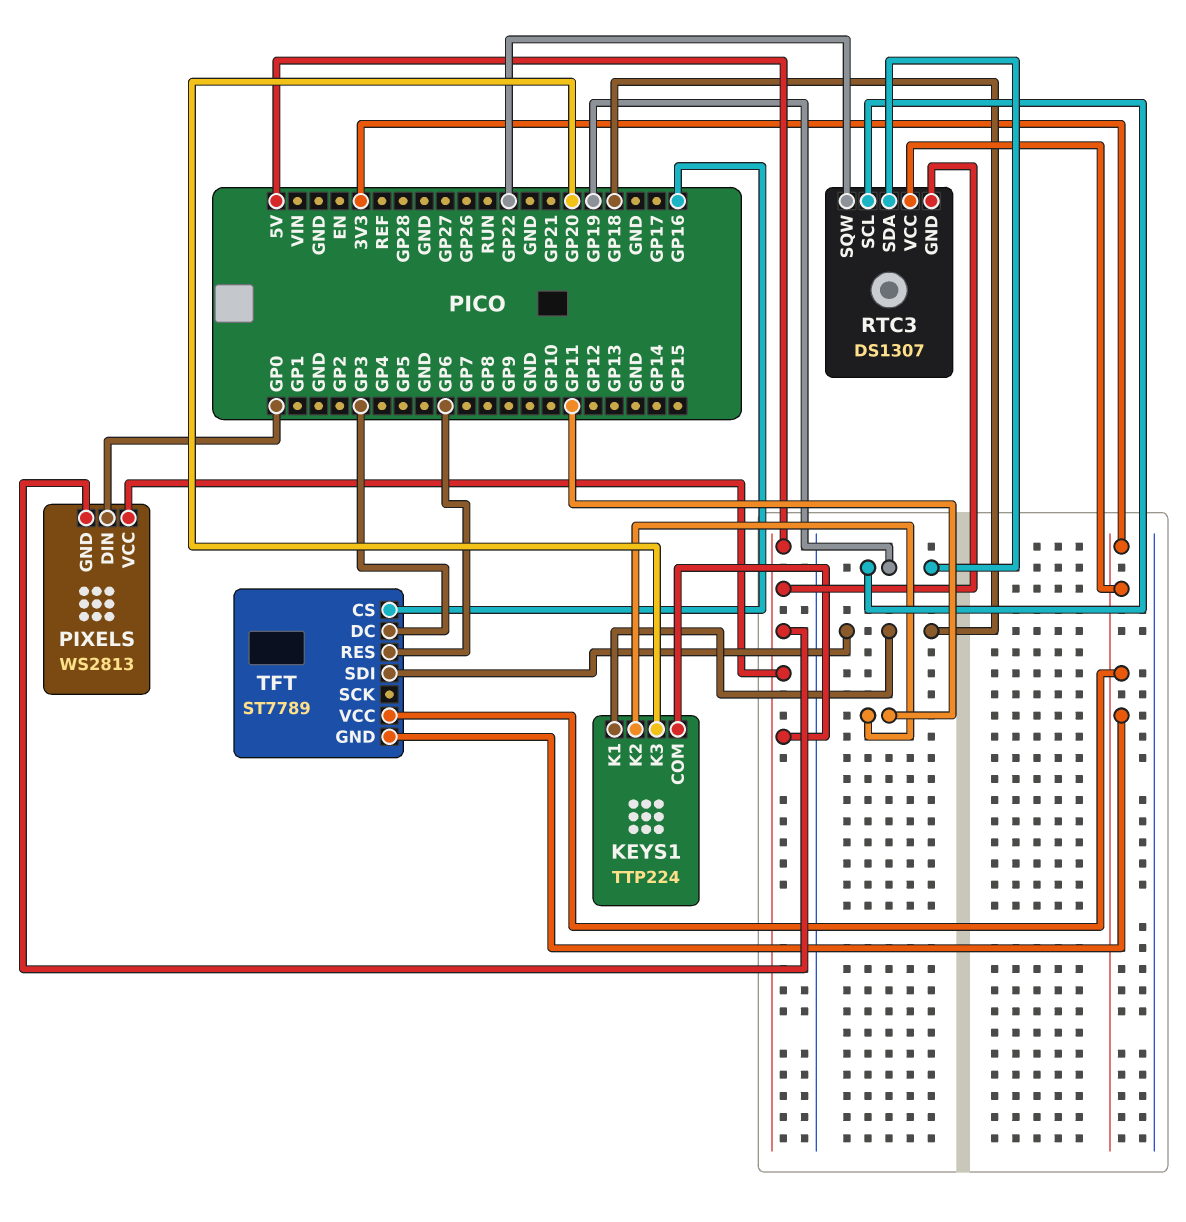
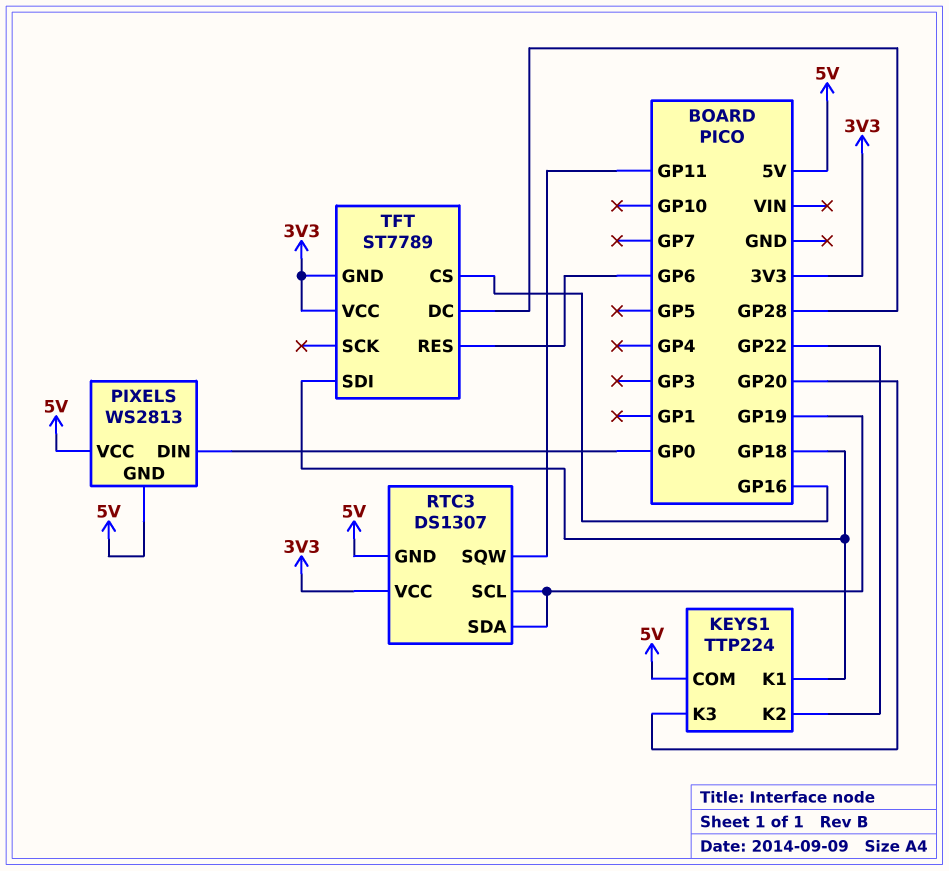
KEYS1 pin K2: GP11 -> GP22
RTC3 pin SQW: GP22 -> GP11
TFT pin DC: GP3 -> GP28

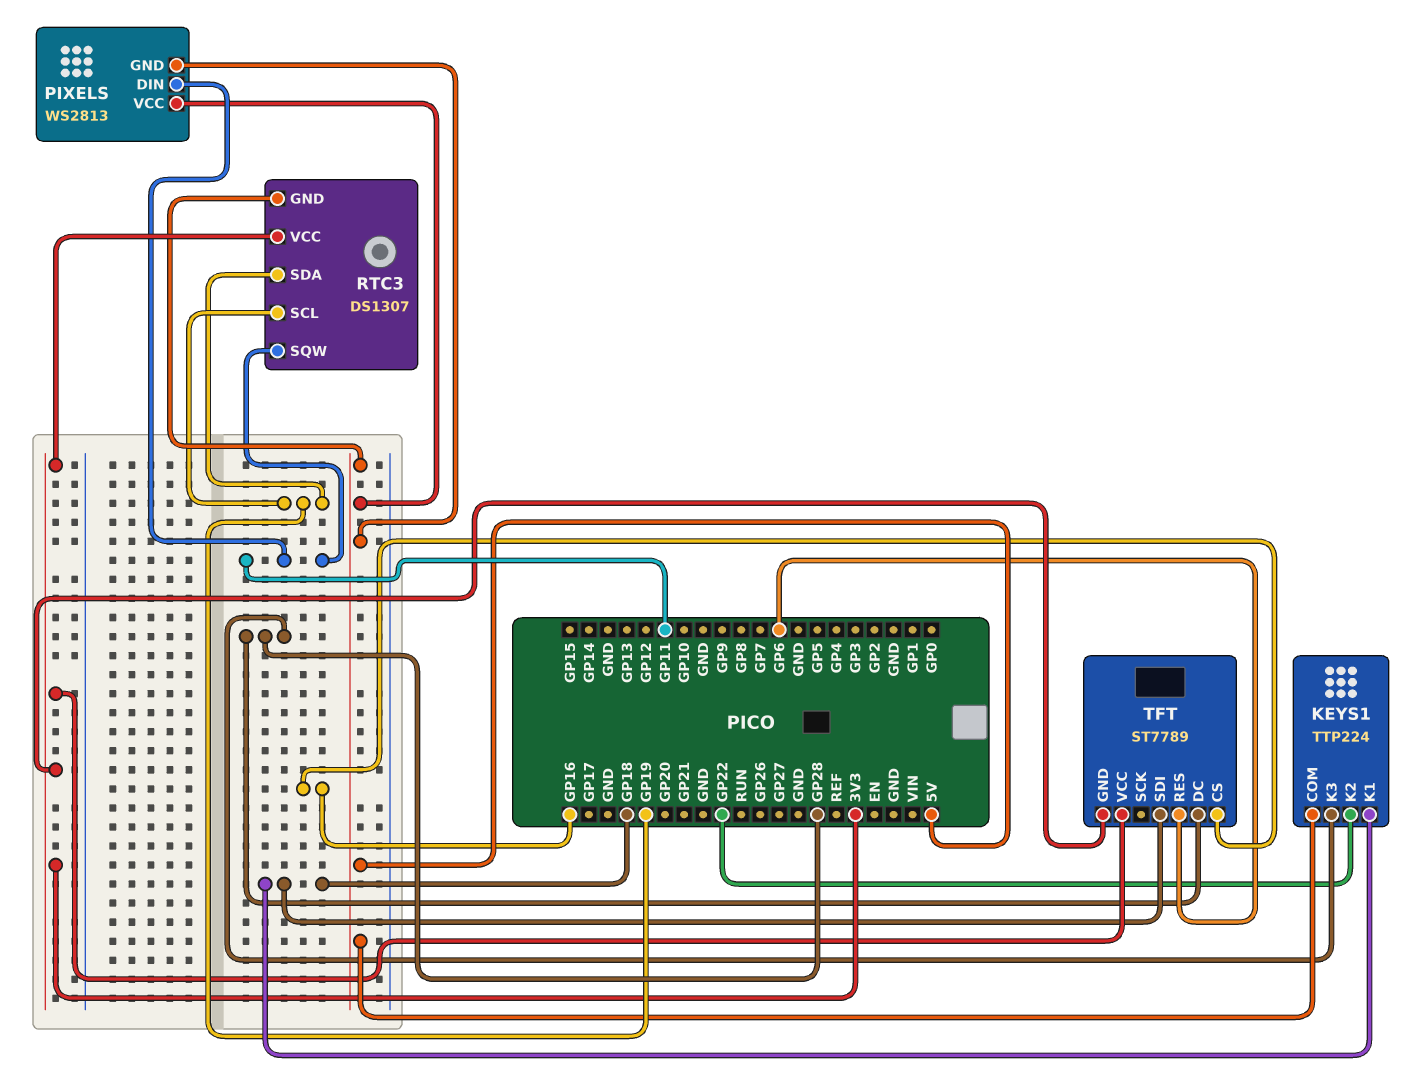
KEYS1 pin K3: GP20 -> GP28
PIXELS pin DIN: GP0 -> GP11

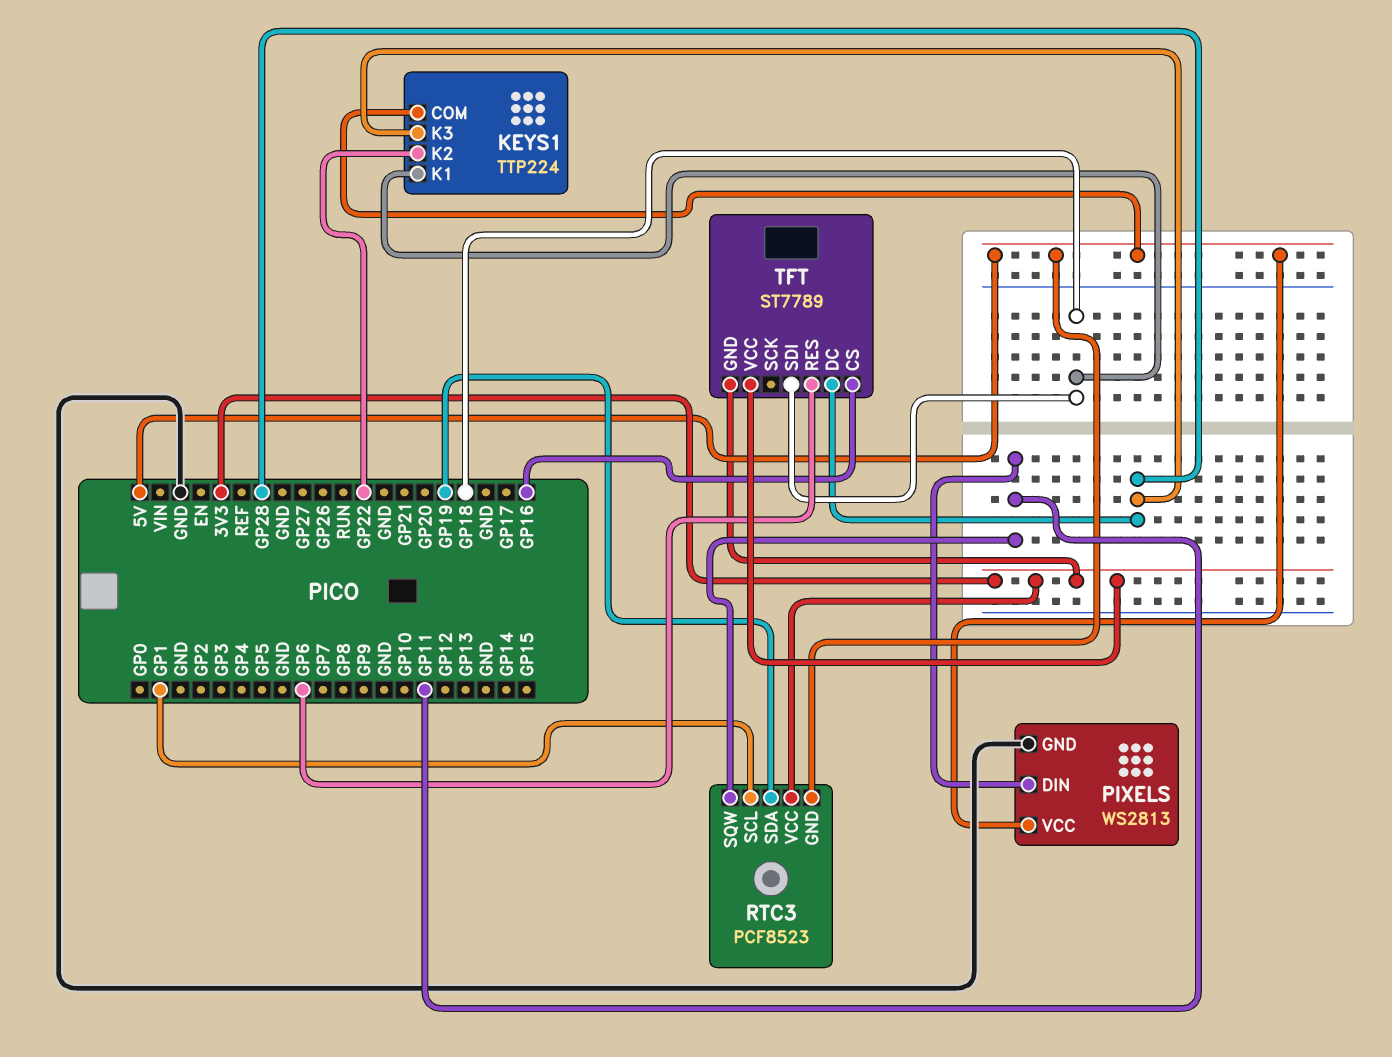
PIXELS pin GND: 5V -> GND
RTC3: DS1307 -> PCF8523
RTC3 pin SCL: GP19 -> GP1

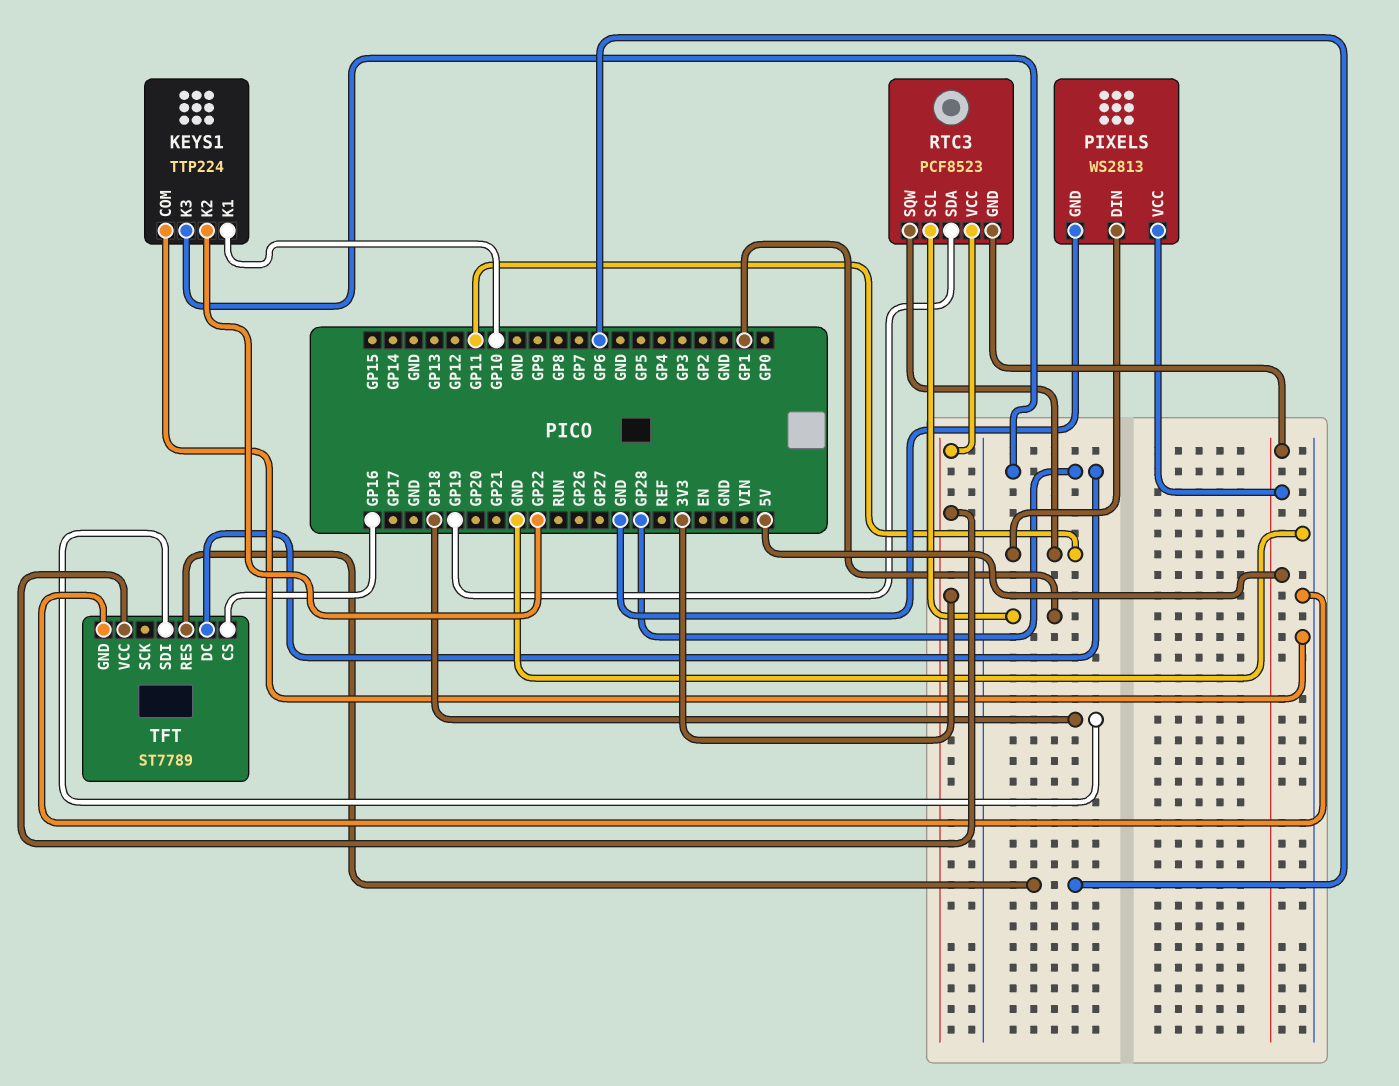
KEYS1 pin COM: 5V -> GND
KEYS1 pin K1: GP18 -> GP10
TFT pin GND: 3V3 -> GND

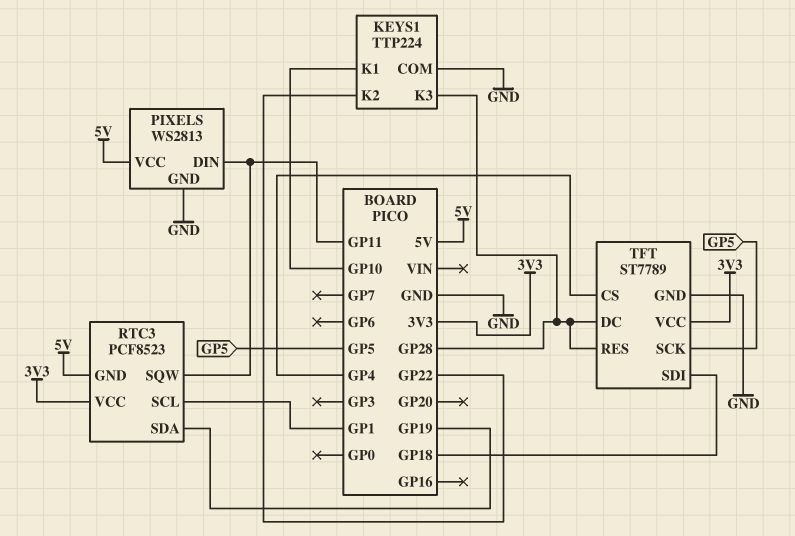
TFT pin CS: GP16 -> GP4
TFT pin RES: GP6 -> GP28
TFT pin SCK: none -> GP5

